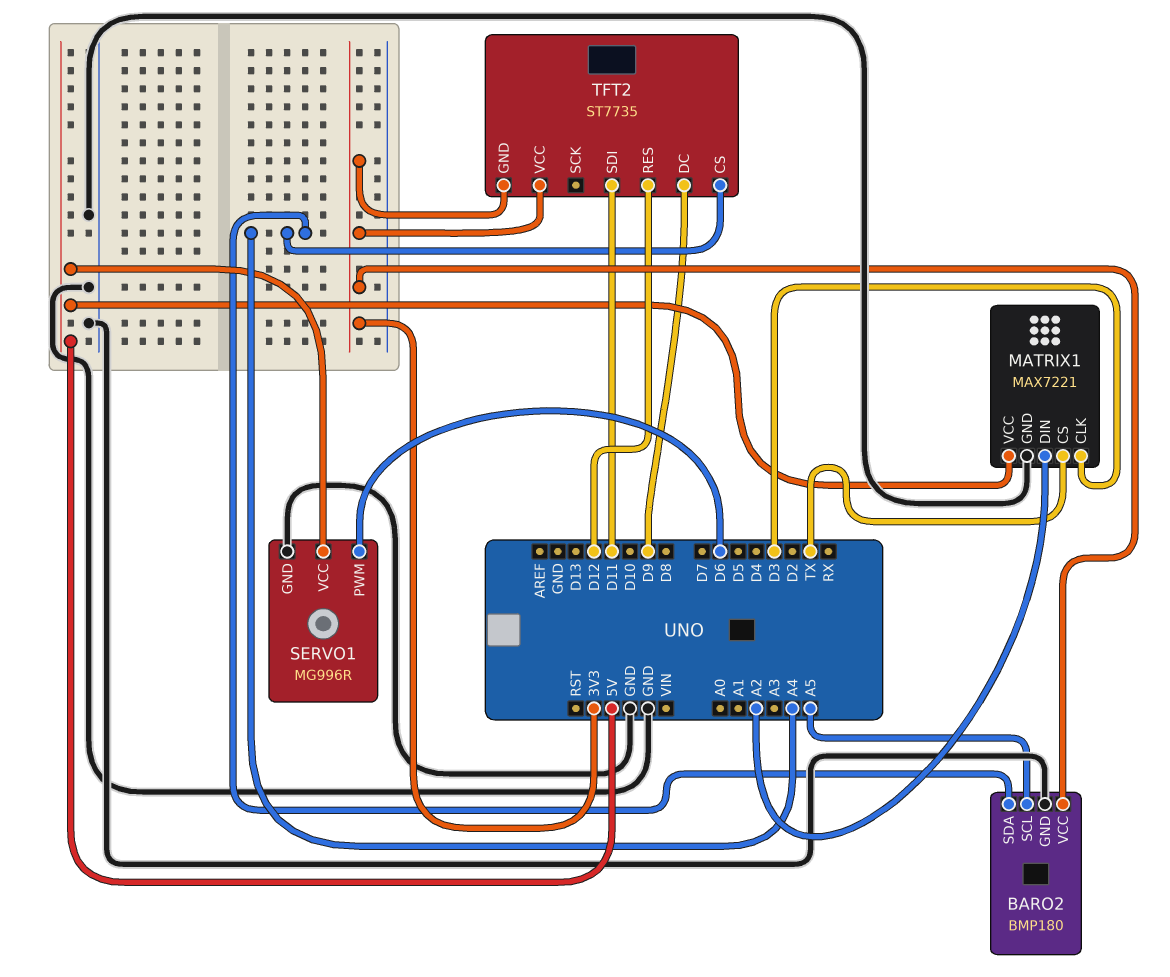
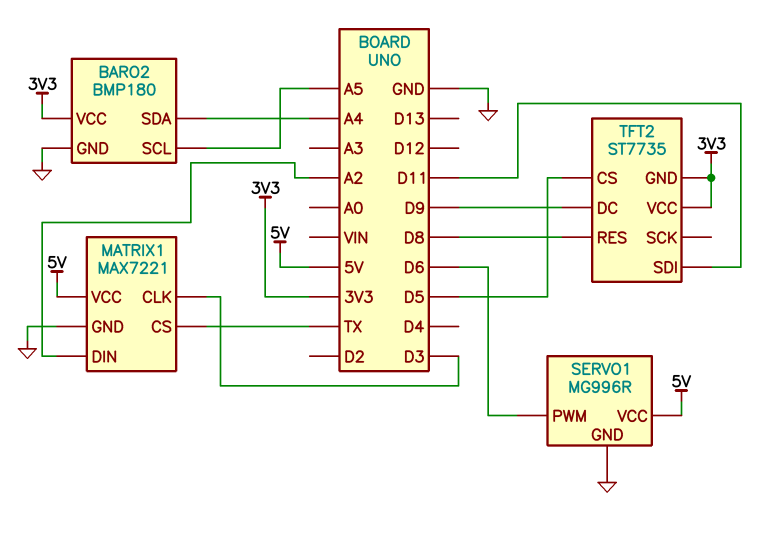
TFT2 pin CS: A4 -> D5
TFT2 pin RES: D12 -> D8

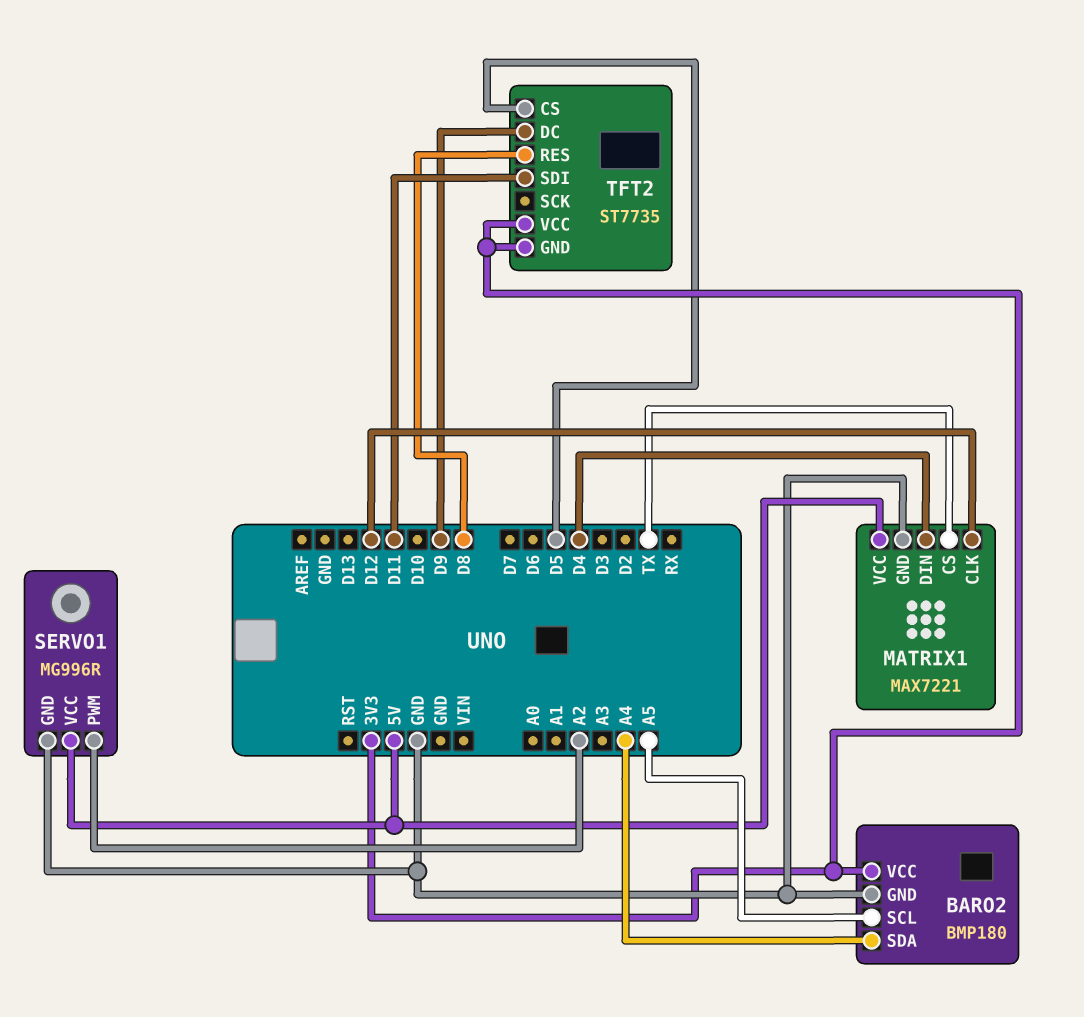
MATRIX1 pin CLK: D3 -> D12
MATRIX1 pin DIN: A2 -> D4
SERVO1 pin PWM: D6 -> A2

